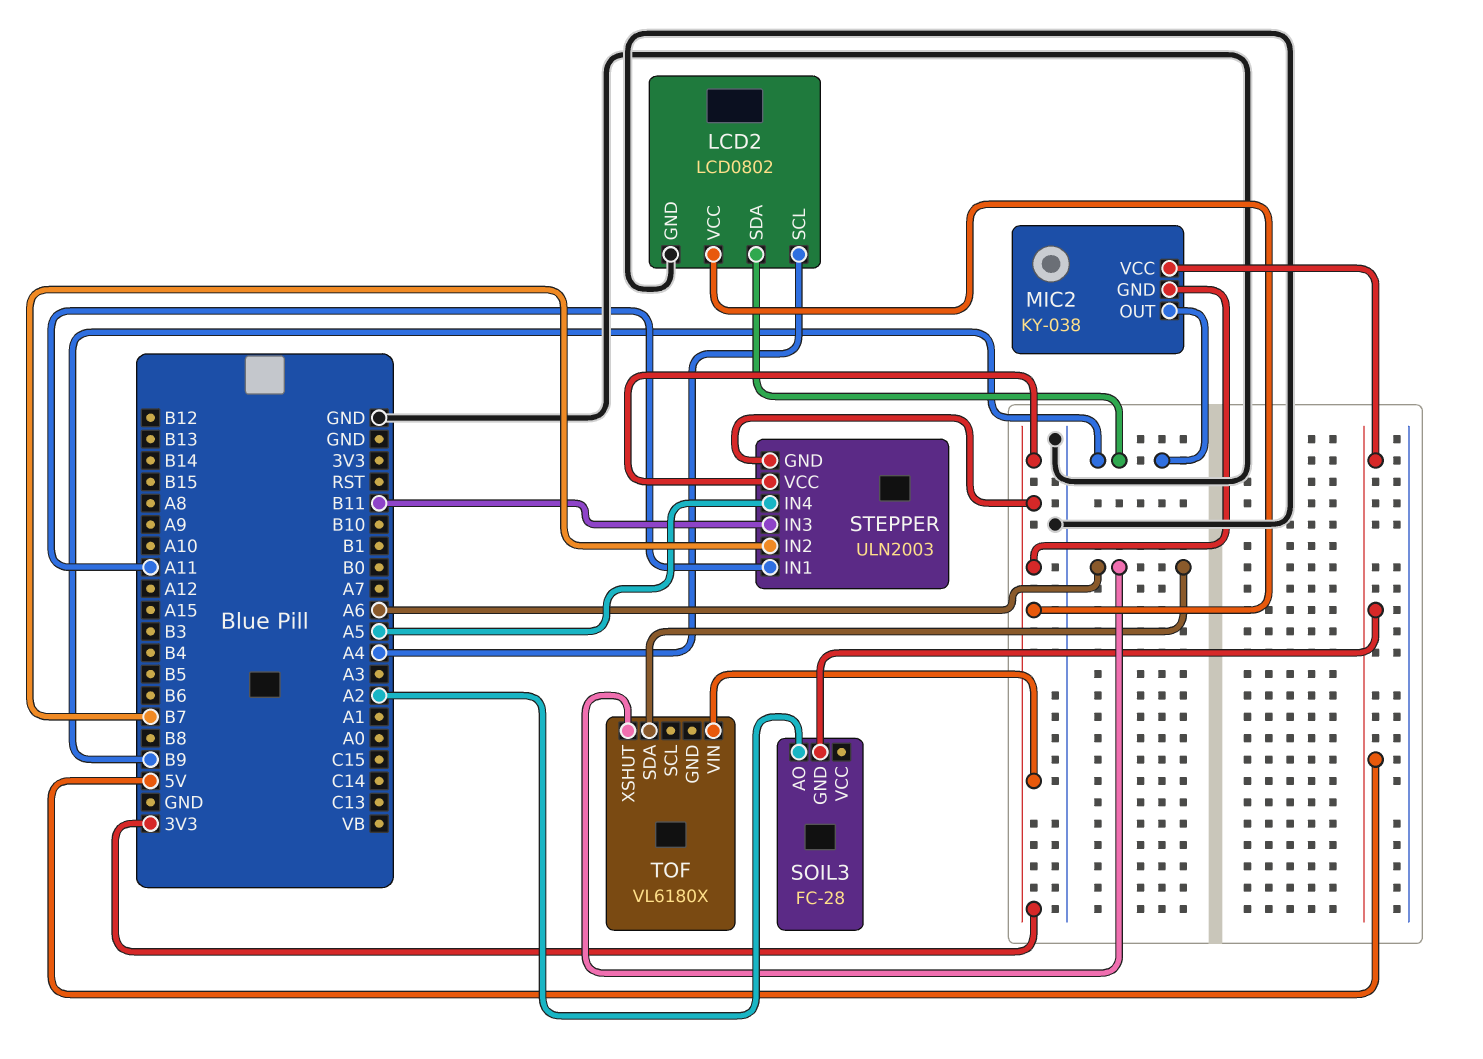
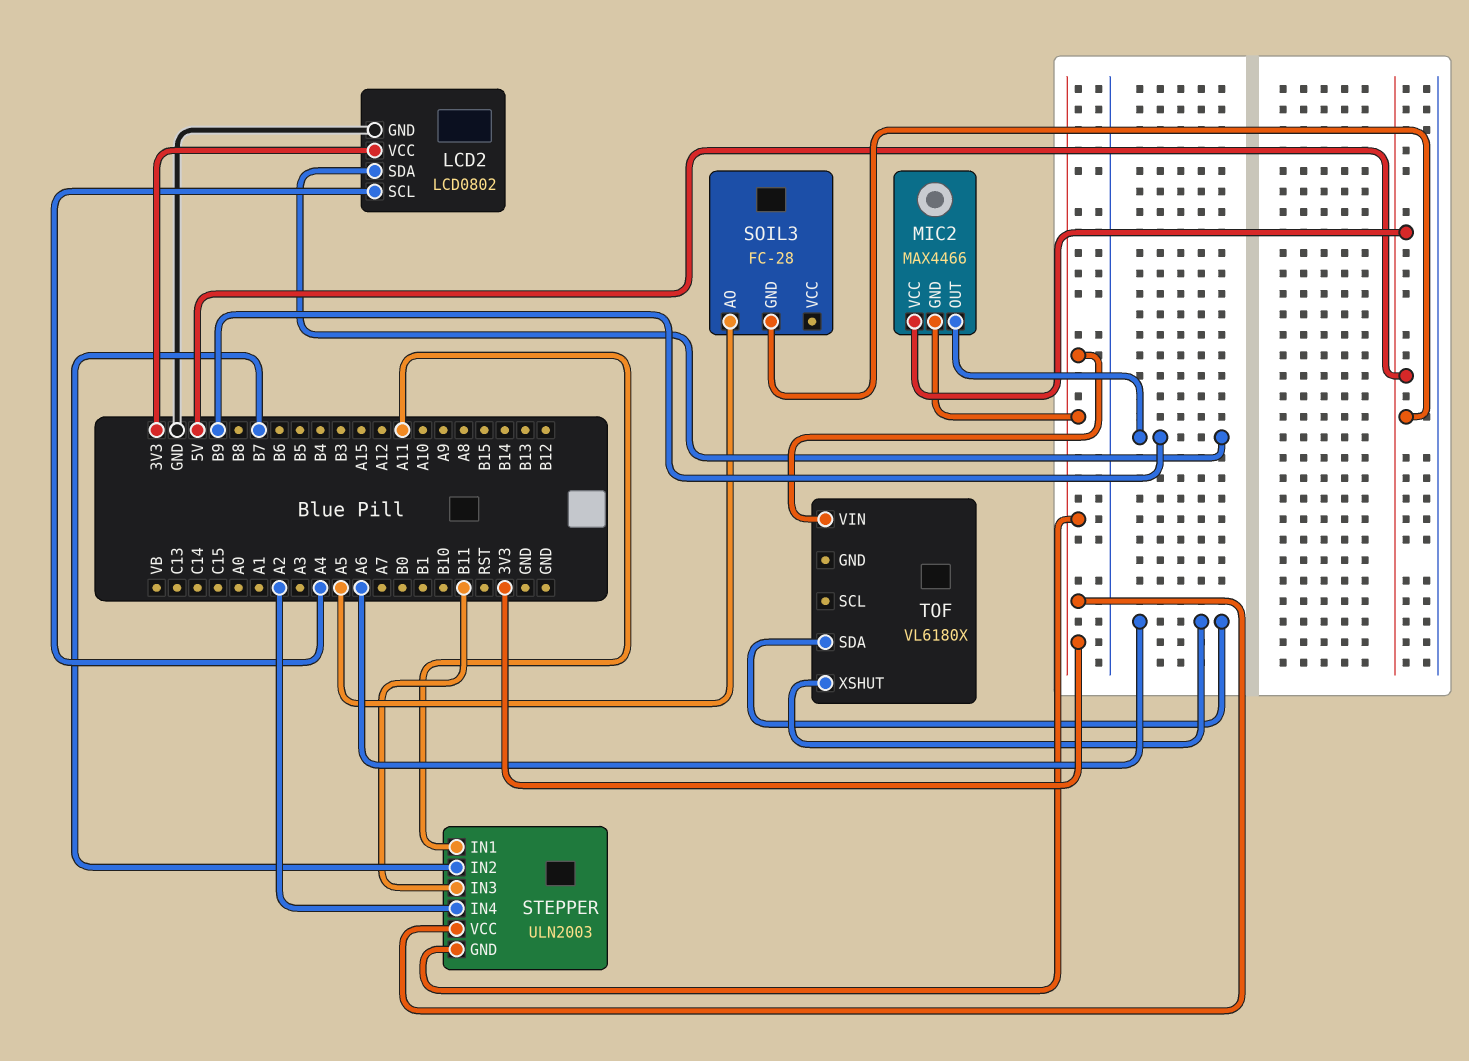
MIC2: KY-038 -> MAX4466
SOIL3 pin AO: A2 -> A5
STEPPER pin IN4: A5 -> A2

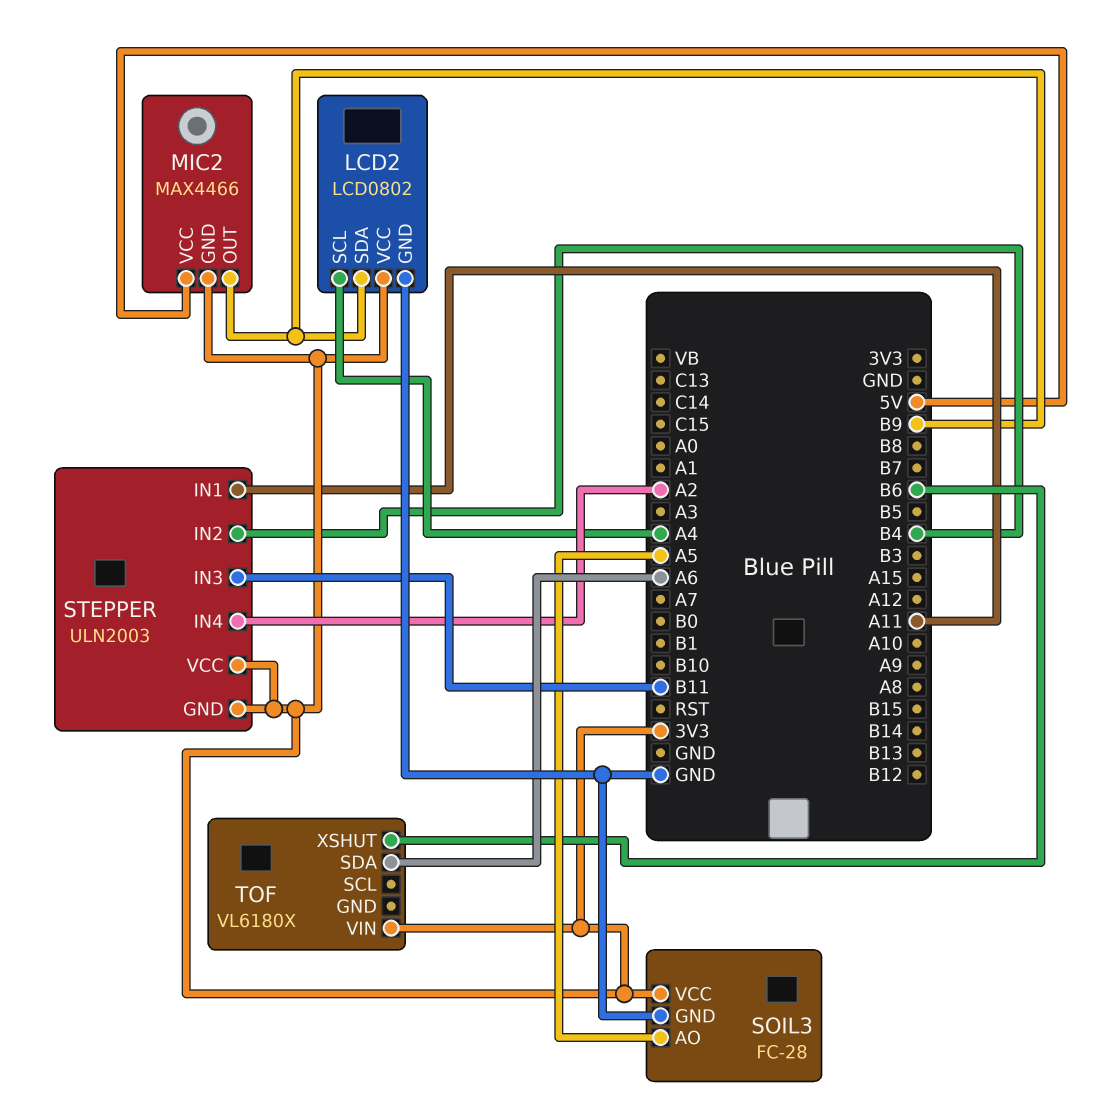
SOIL3 pin GND: 5V -> GND
SOIL3 pin VCC: none -> 3V3
STEPPER pin IN2: B7 -> B4
TOF pin XSHUT: A6 -> B6

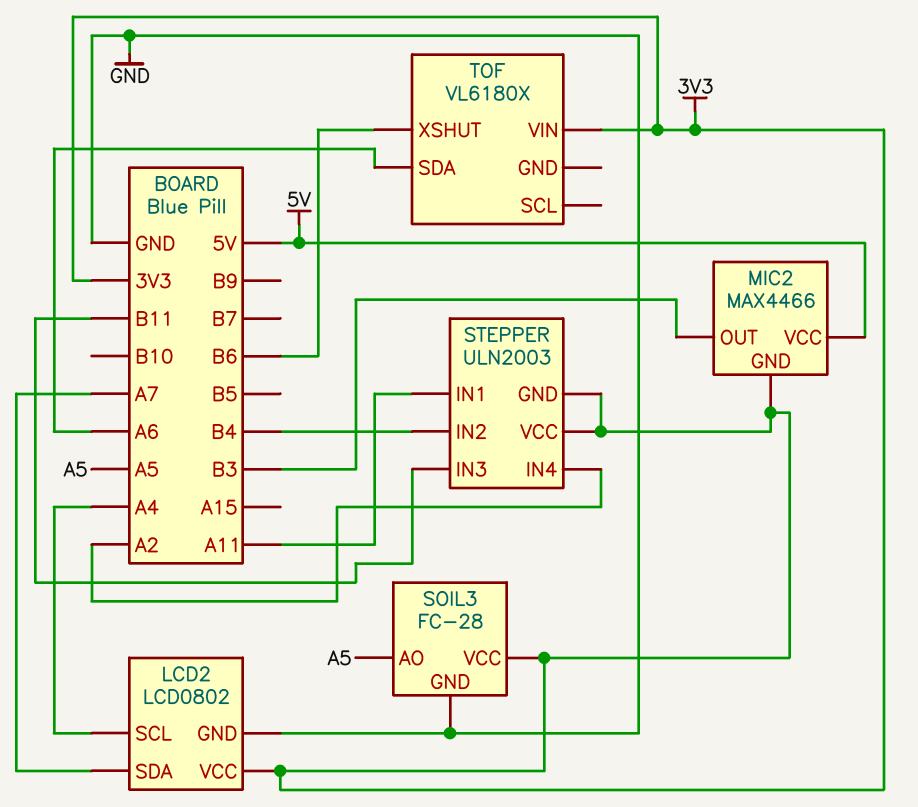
LCD2 pin SDA: B9 -> A7
MIC2 pin OUT: B9 -> B3

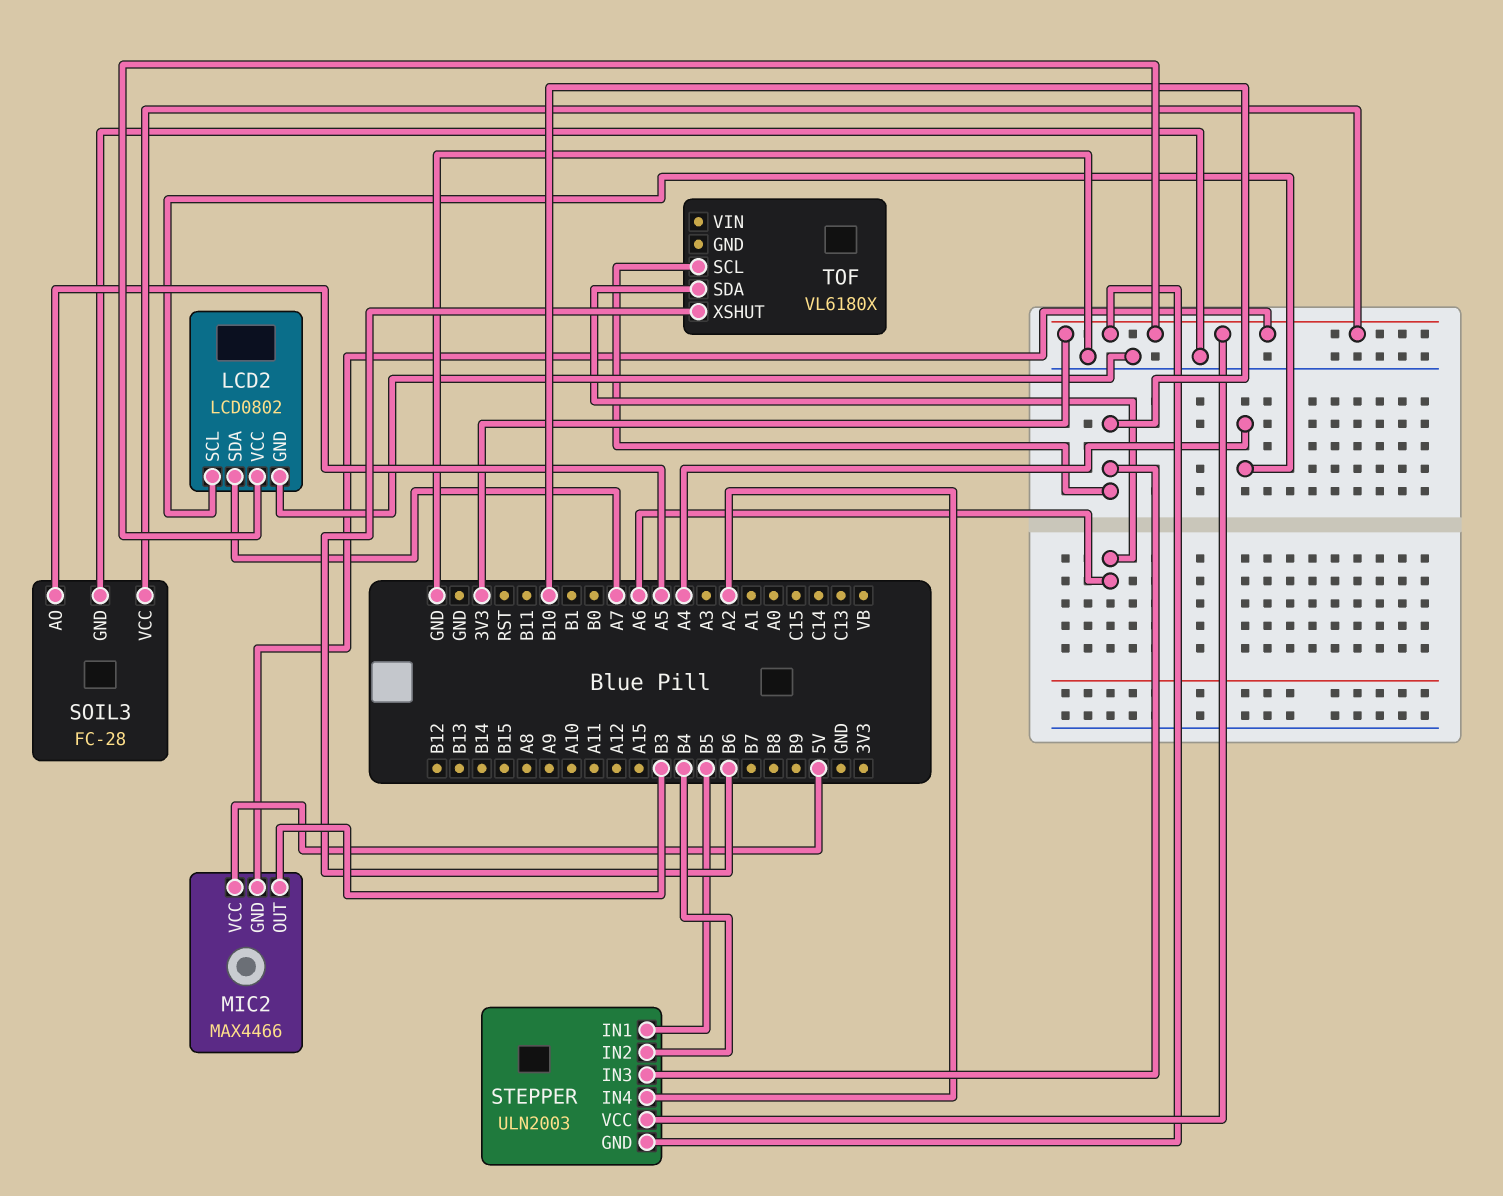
STEPPER pin IN1: A11 -> B5
STEPPER pin IN3: B11 -> B10
TOF pin SCL: none -> B10
TOF pin VIN: 3V3 -> none

